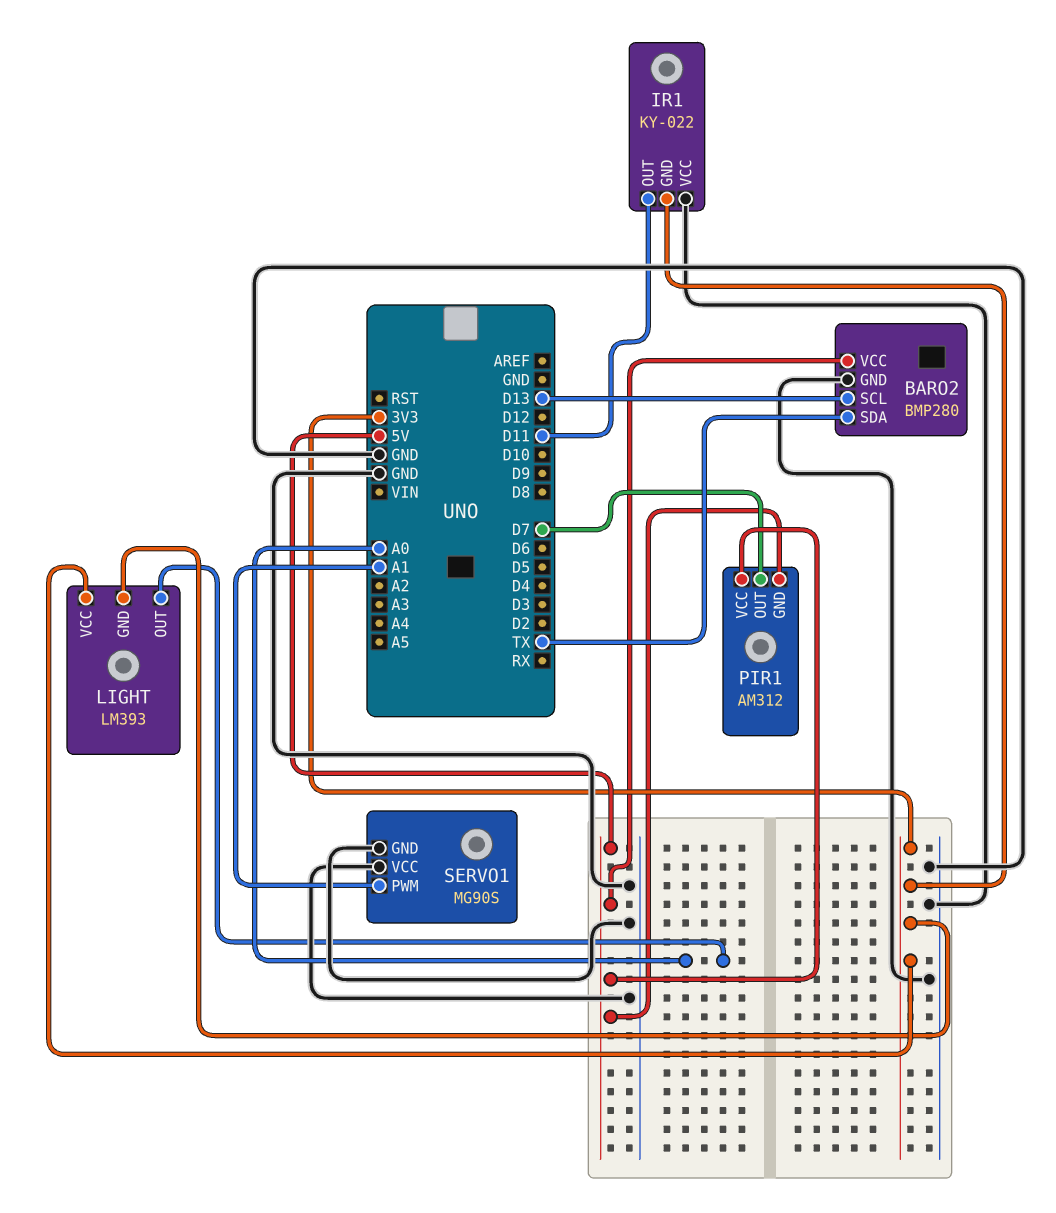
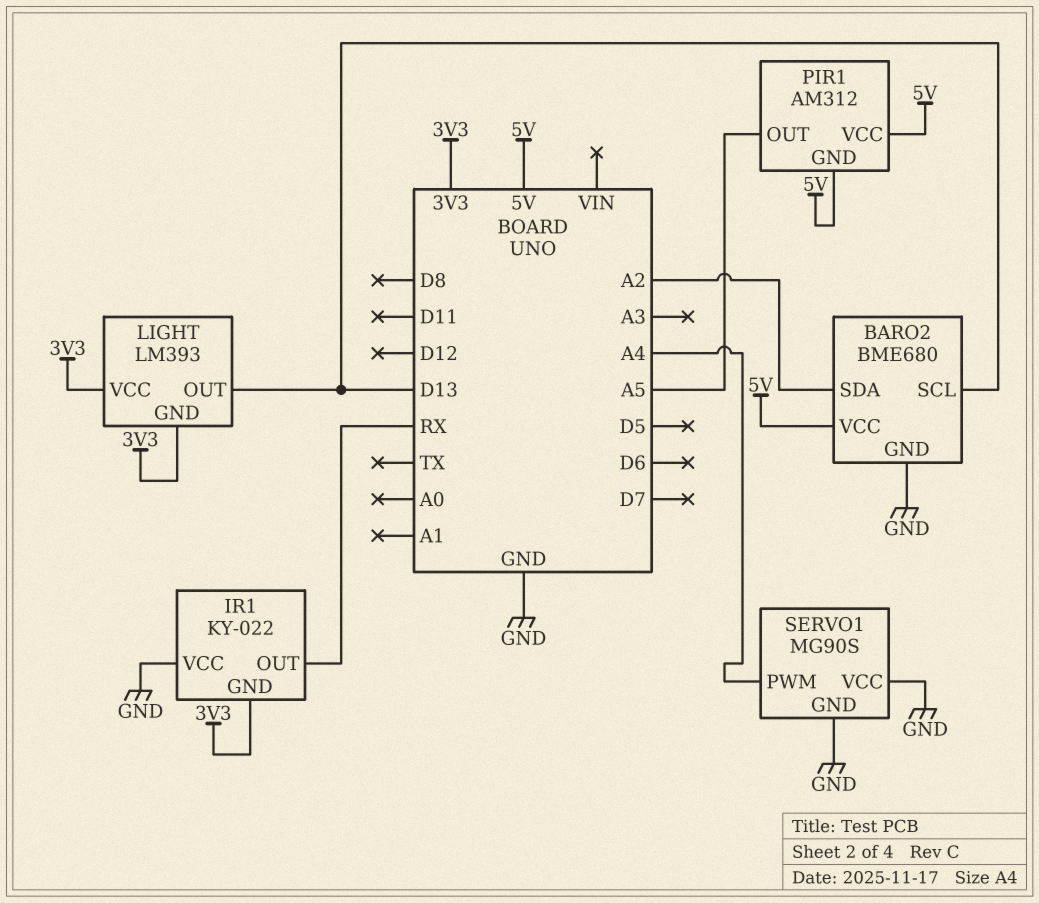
BARO2: BMP280 -> BME680
BARO2 pin SDA: TX -> A2
IR1 pin OUT: D11 -> RX
LIGHT pin OUT: A0 -> D13
PIR1 pin OUT: D7 -> A5
SERVO1 pin PWM: A1 -> A4

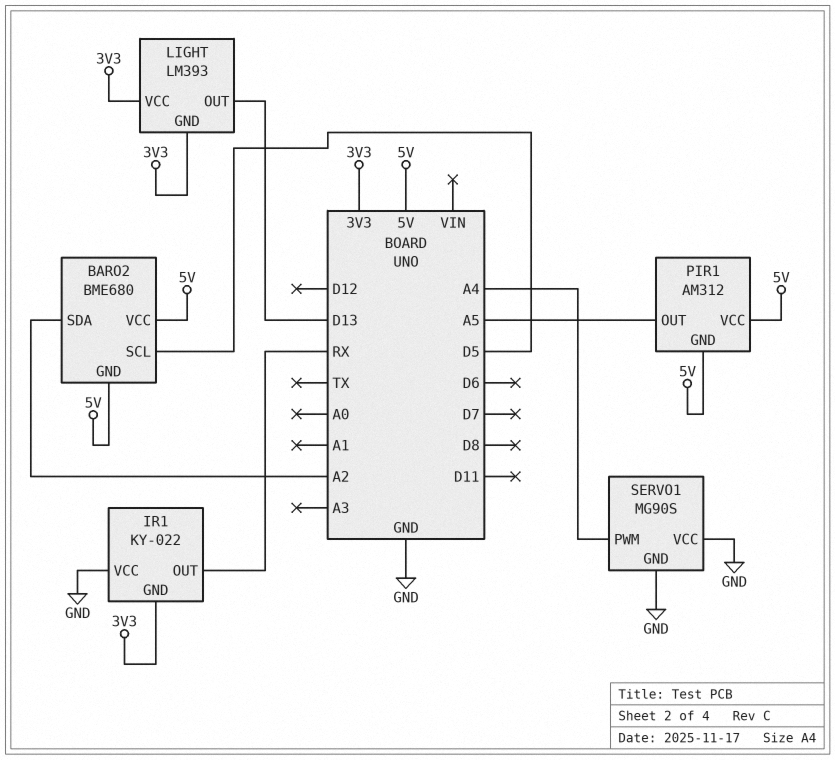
BARO2 pin GND: GND -> 5V
BARO2 pin SCL: D13 -> D5

